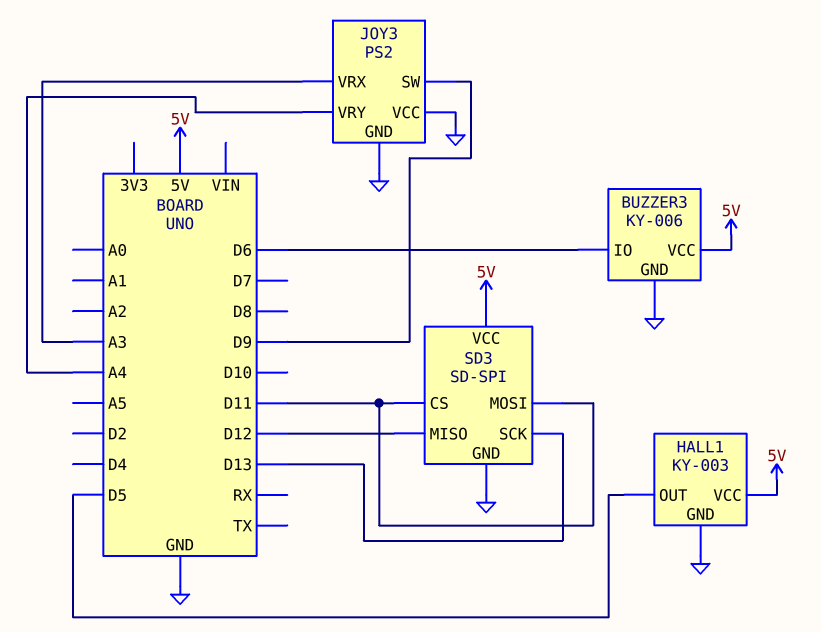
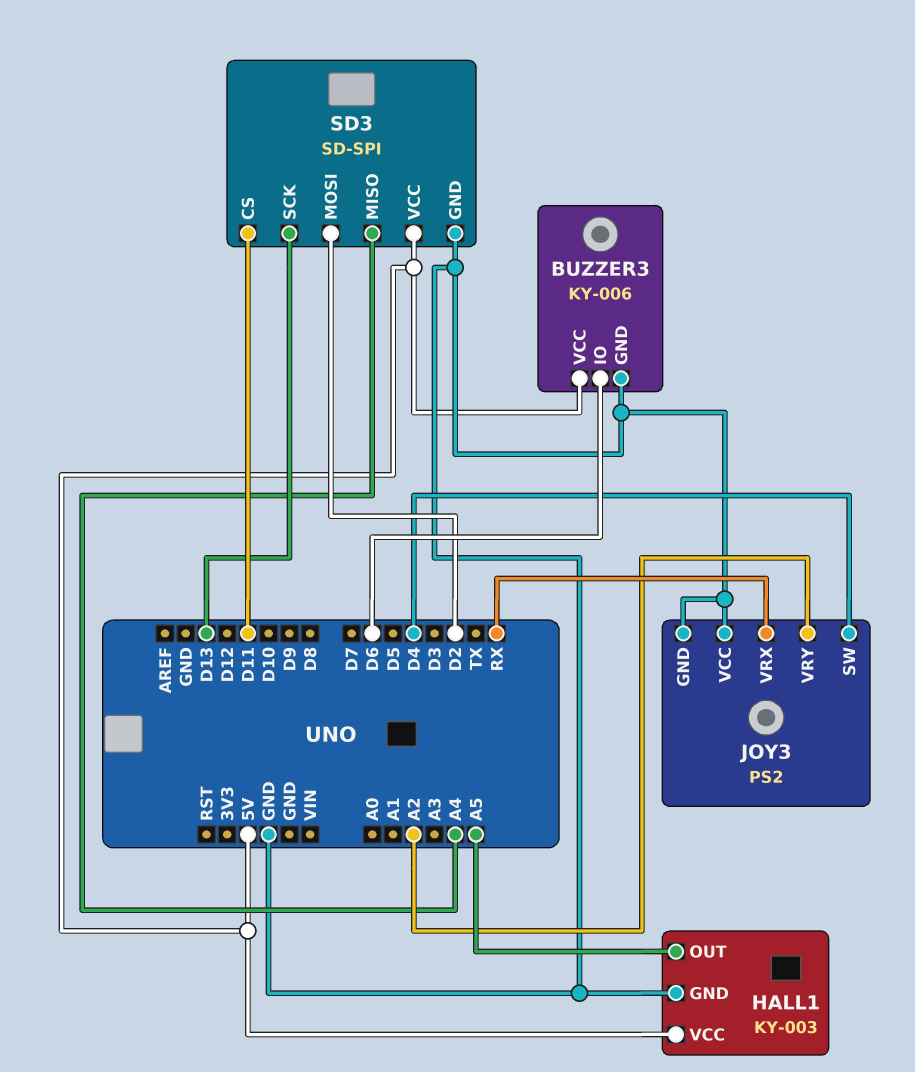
HALL1 pin OUT: D5 -> A5
JOY3 pin SW: D9 -> D4
JOY3 pin VRX: A3 -> RX
JOY3 pin VRY: A4 -> A2
SD3 pin MISO: D12 -> A4
SD3 pin MOSI: D11 -> D2

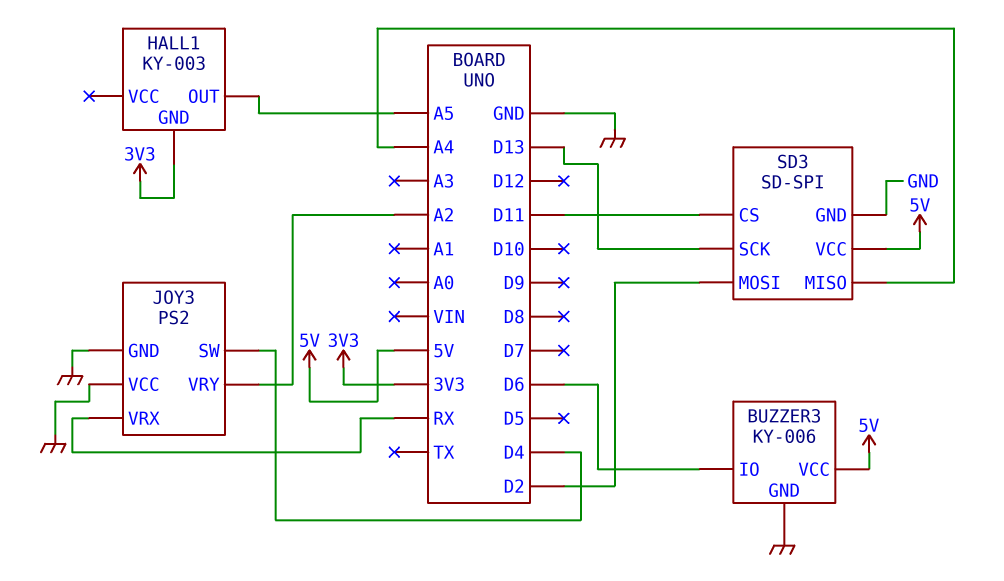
HALL1 pin GND: GND -> 3V3
HALL1 pin VCC: 5V -> none

